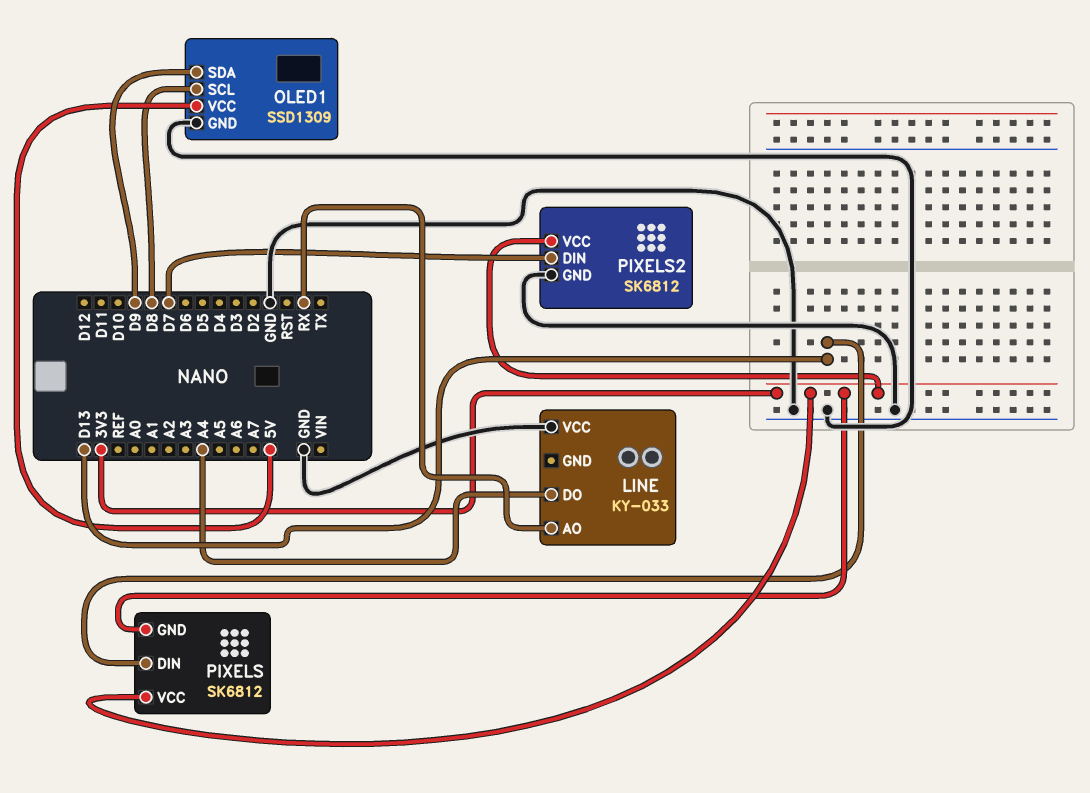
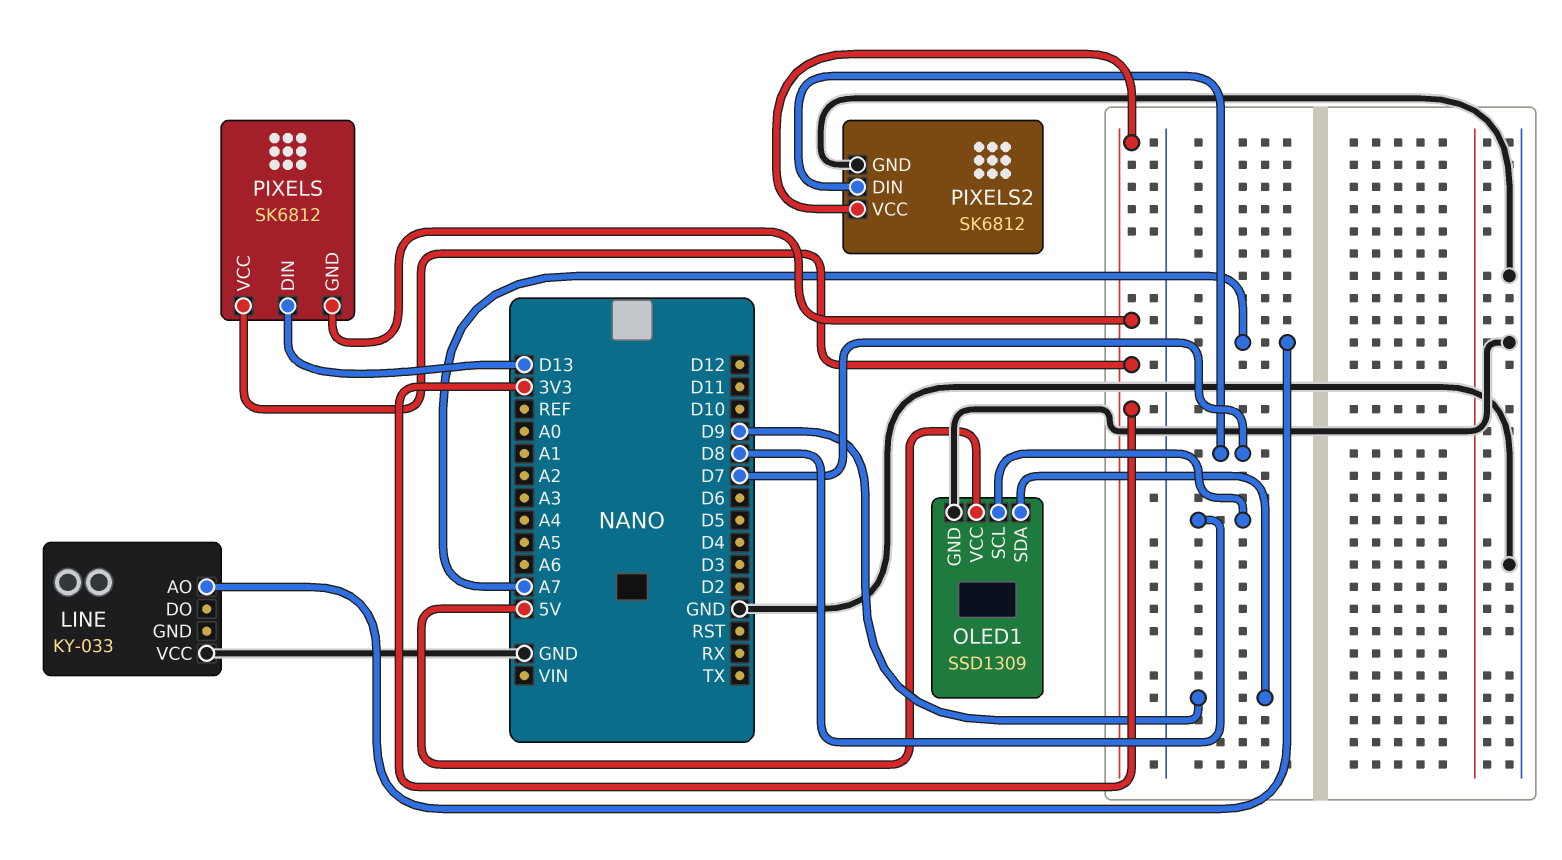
LINE pin AO: RX -> A7
LINE pin DO: A4 -> none

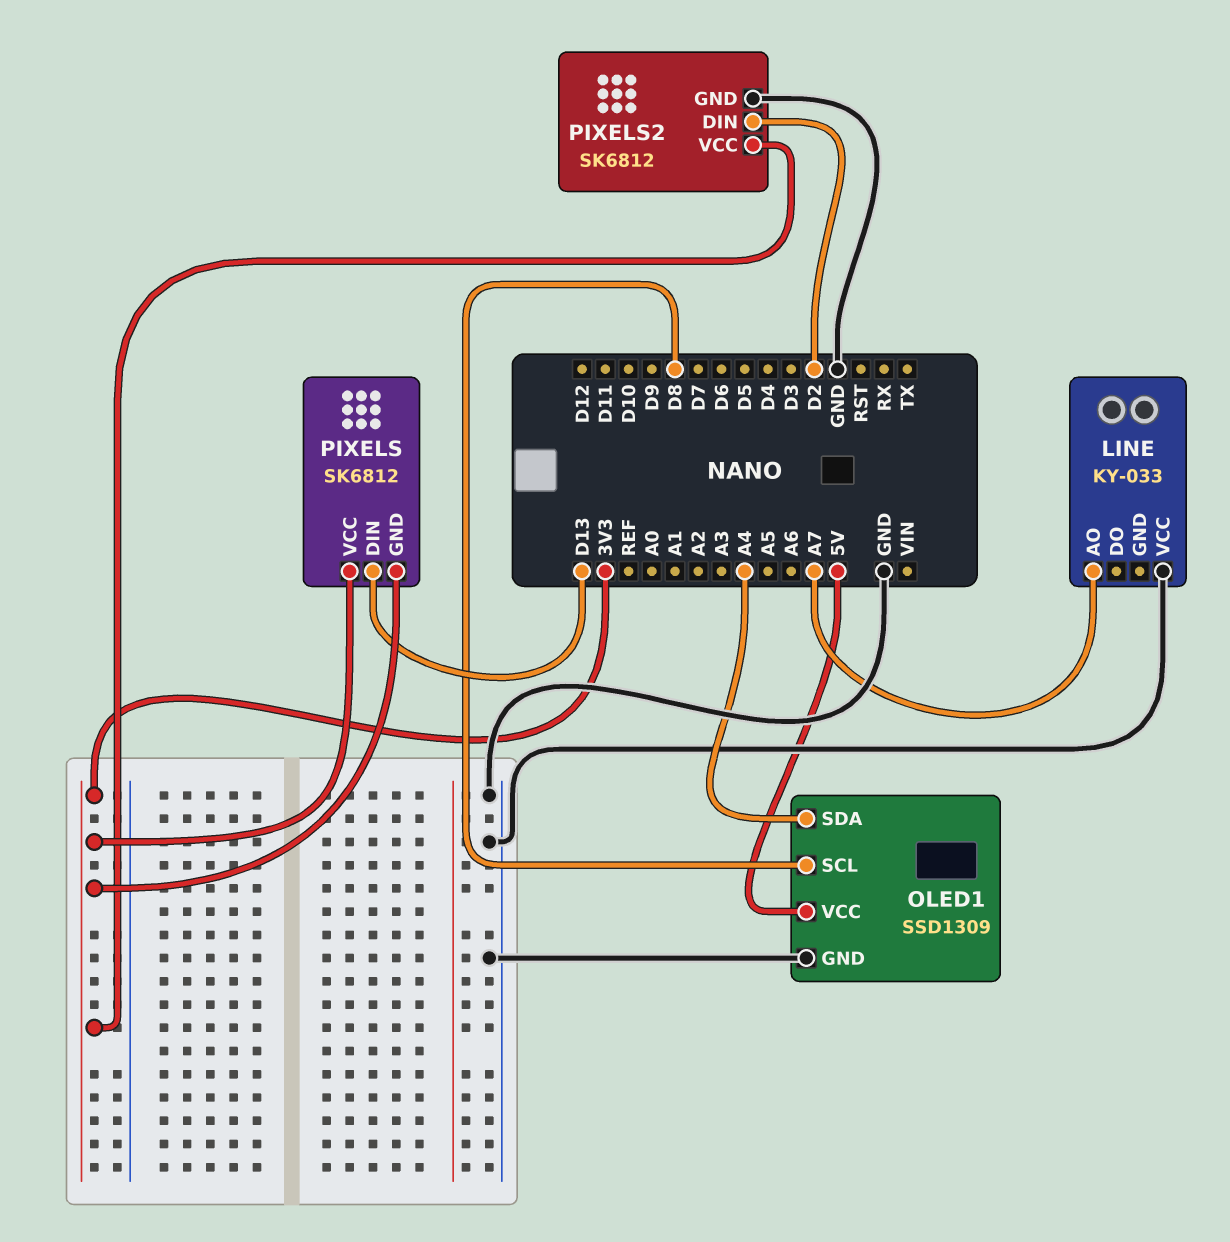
OLED1 pin SDA: D9 -> A4
PIXELS2 pin DIN: D7 -> D2

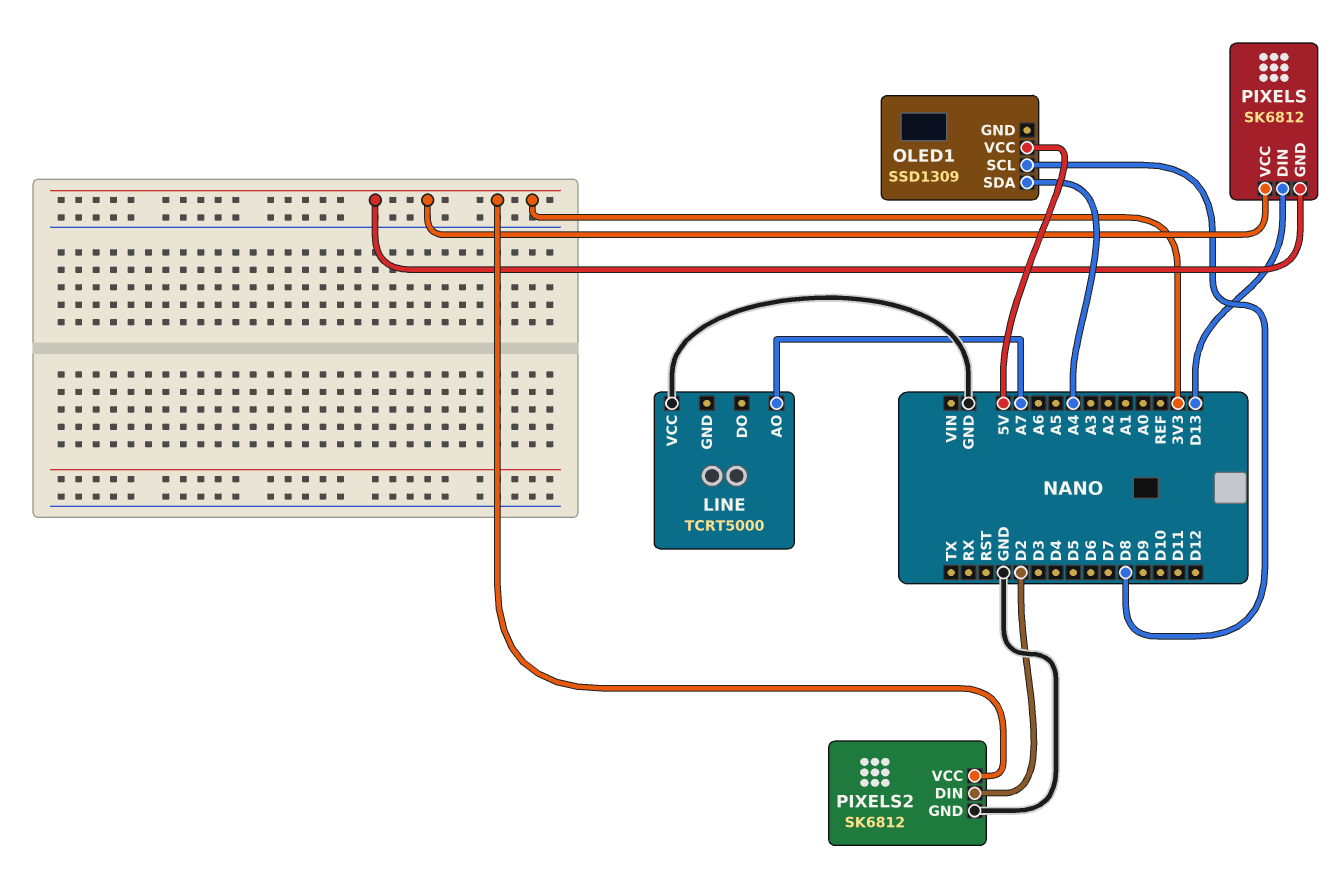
LINE: KY-033 -> TCRT5000
OLED1 pin GND: GND -> none

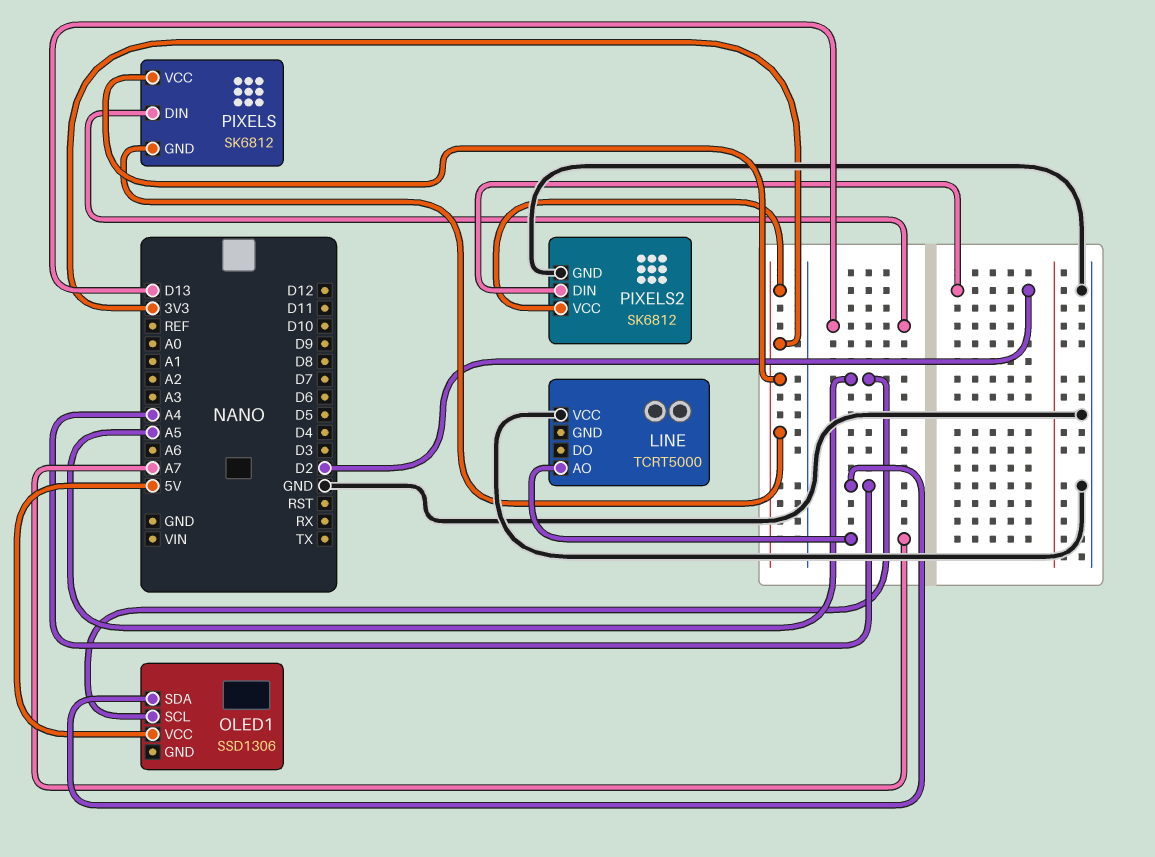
OLED1: SSD1309 -> SSD1306
OLED1 pin SCL: D8 -> A5

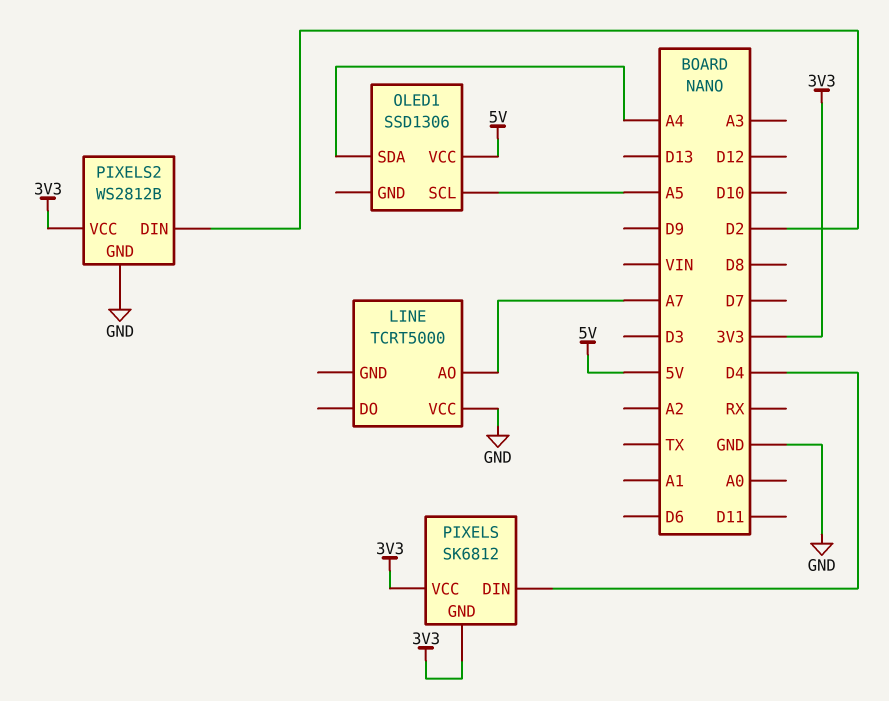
PIXELS pin DIN: D13 -> D4
PIXELS2: SK6812 -> WS2812B

